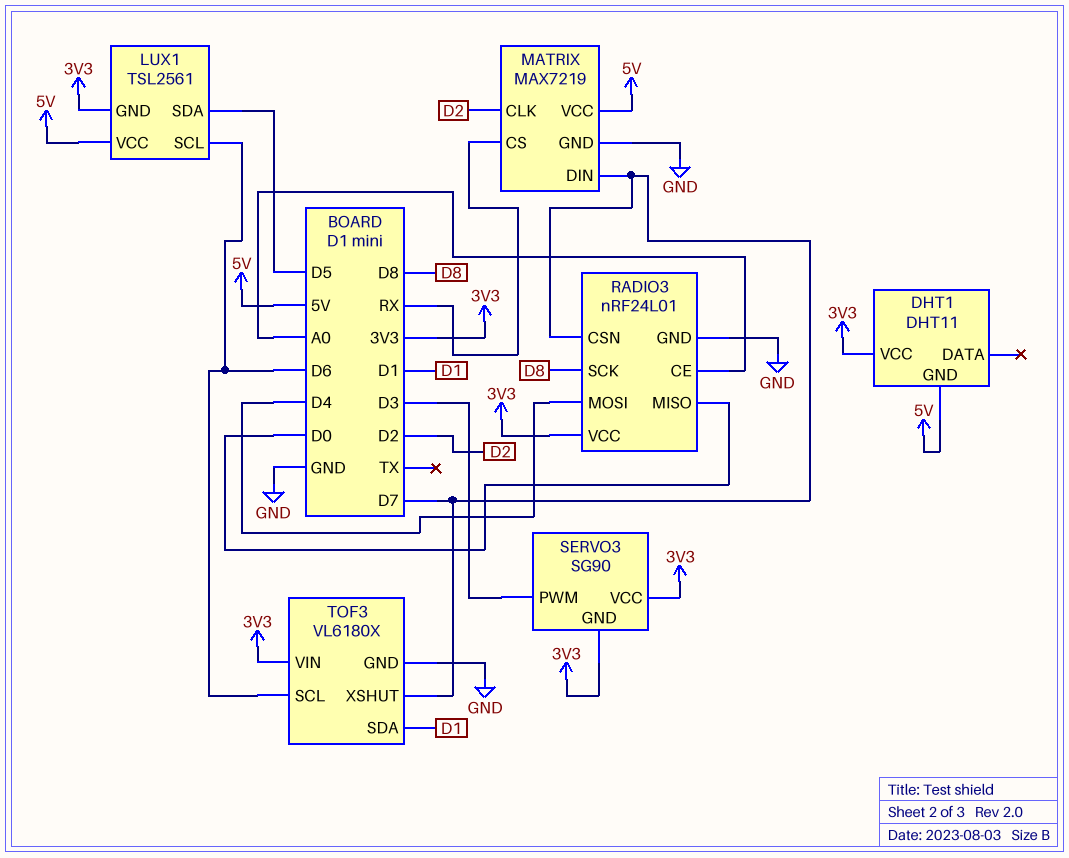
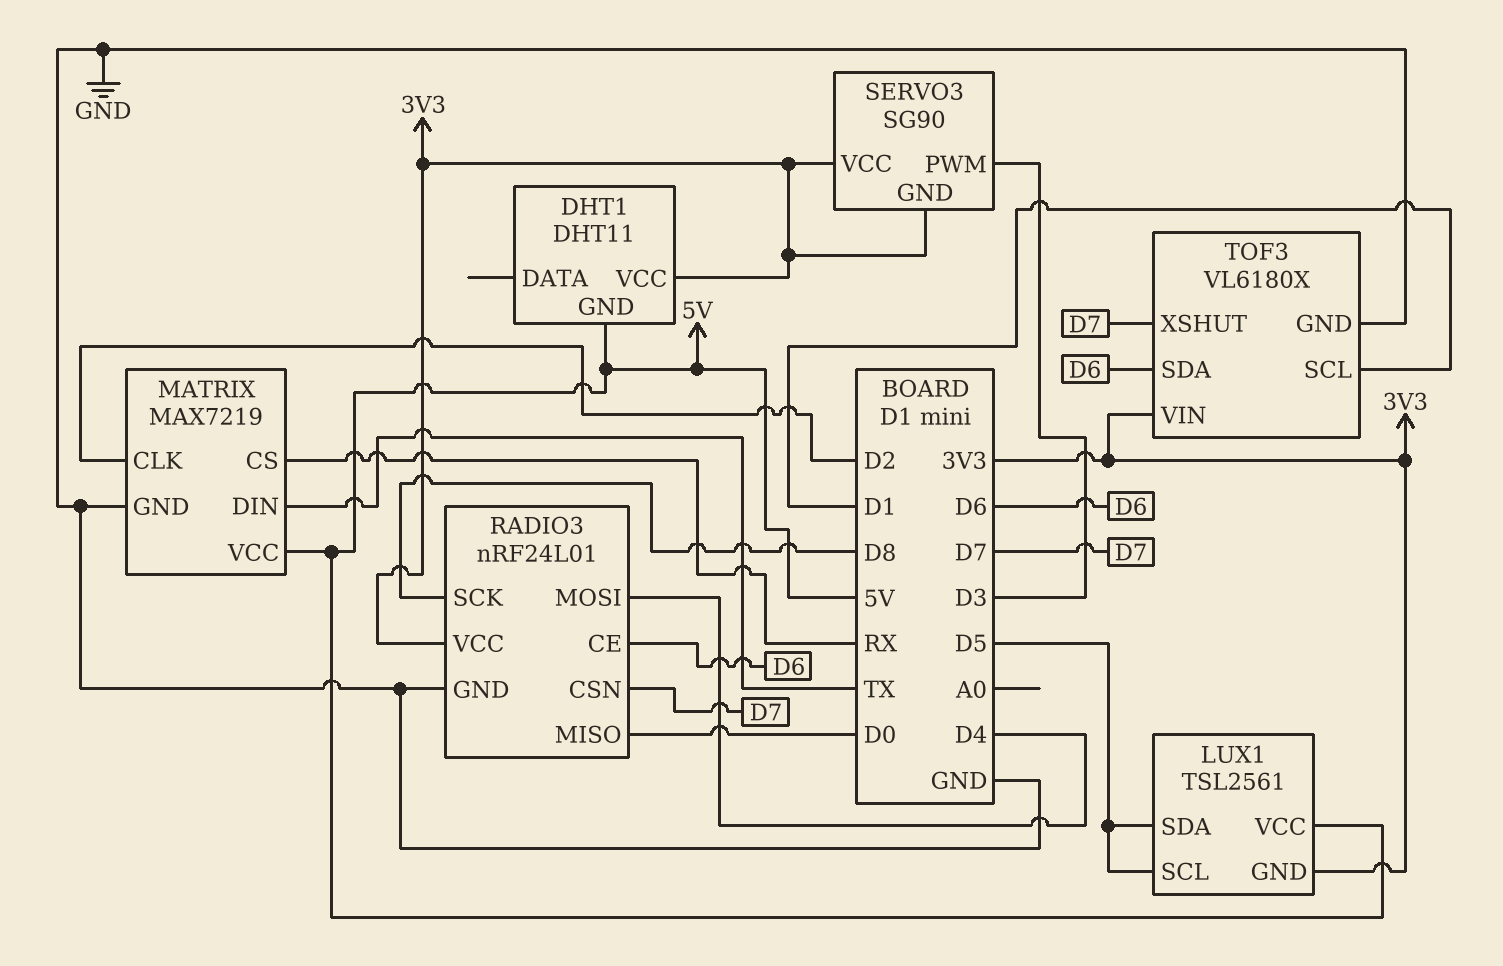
LUX1 pin SCL: D6 -> D5
MATRIX pin DIN: D7 -> TX
RADIO3 pin CE: A0 -> D6
TOF3 pin SCL: D6 -> D1
TOF3 pin SDA: D1 -> D6

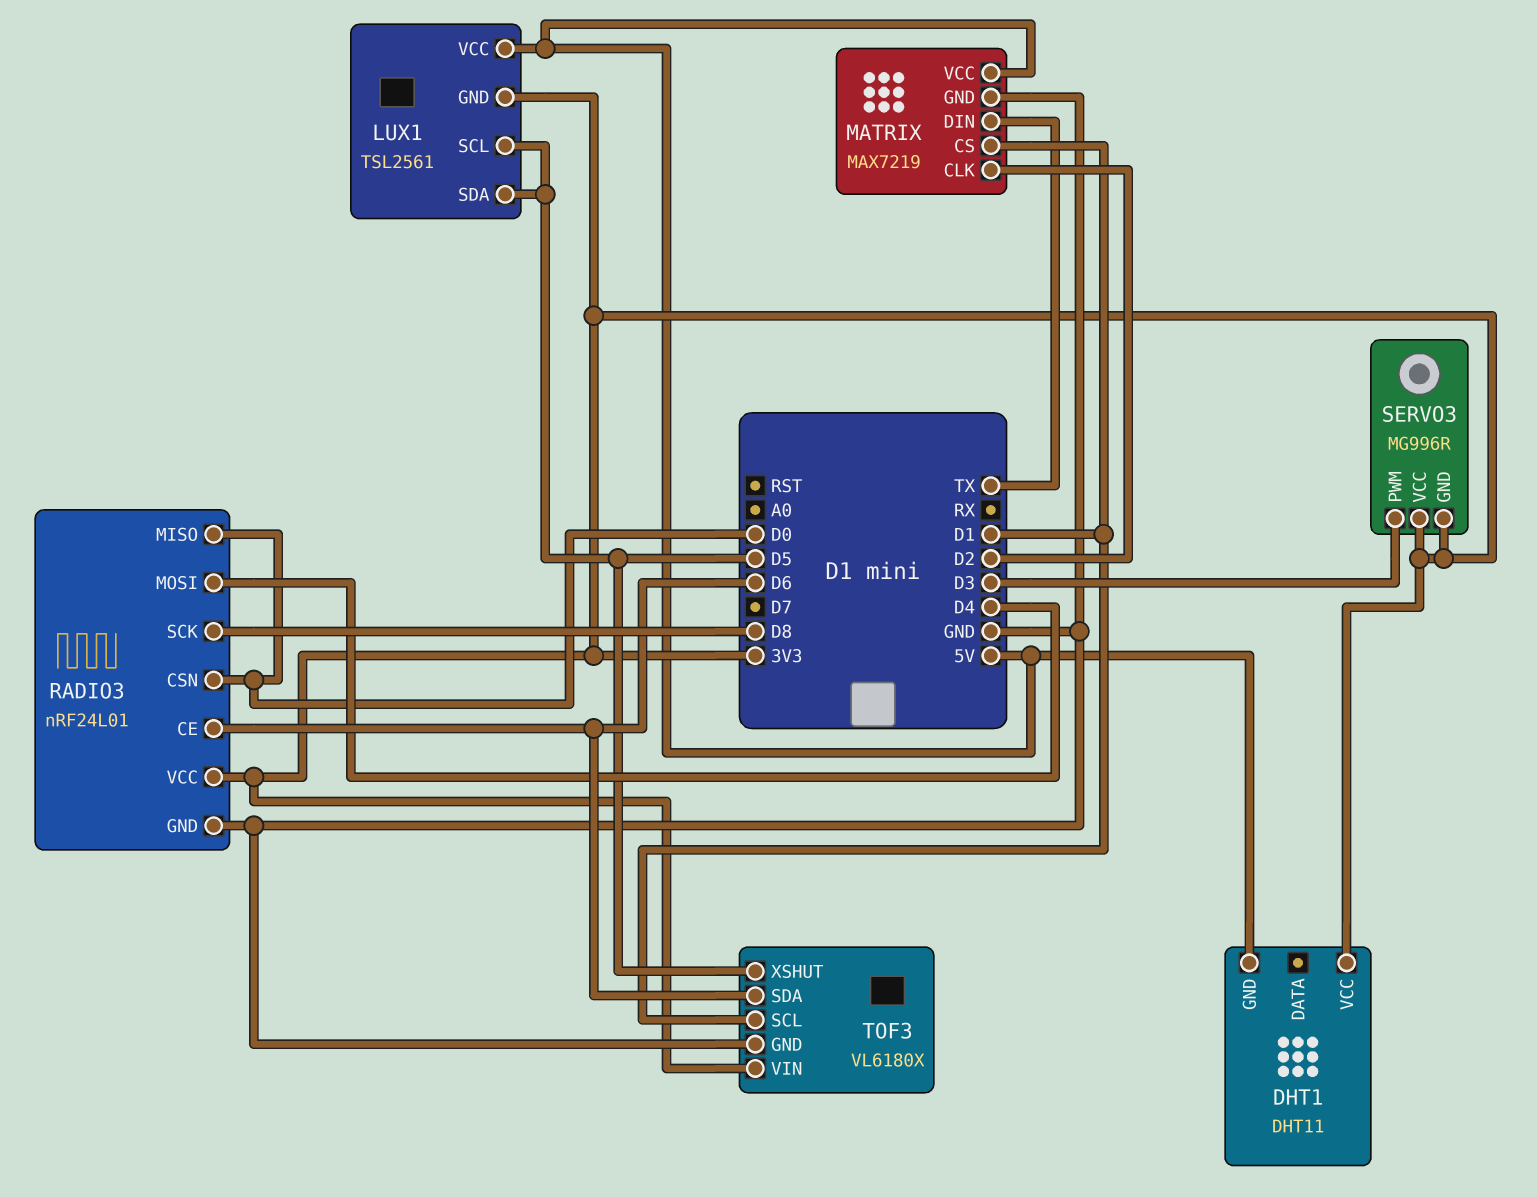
MATRIX pin CS: RX -> D1
RADIO3 pin CSN: D7 -> D0
SERVO3: SG90 -> MG996R
TOF3 pin XSHUT: D7 -> D5

